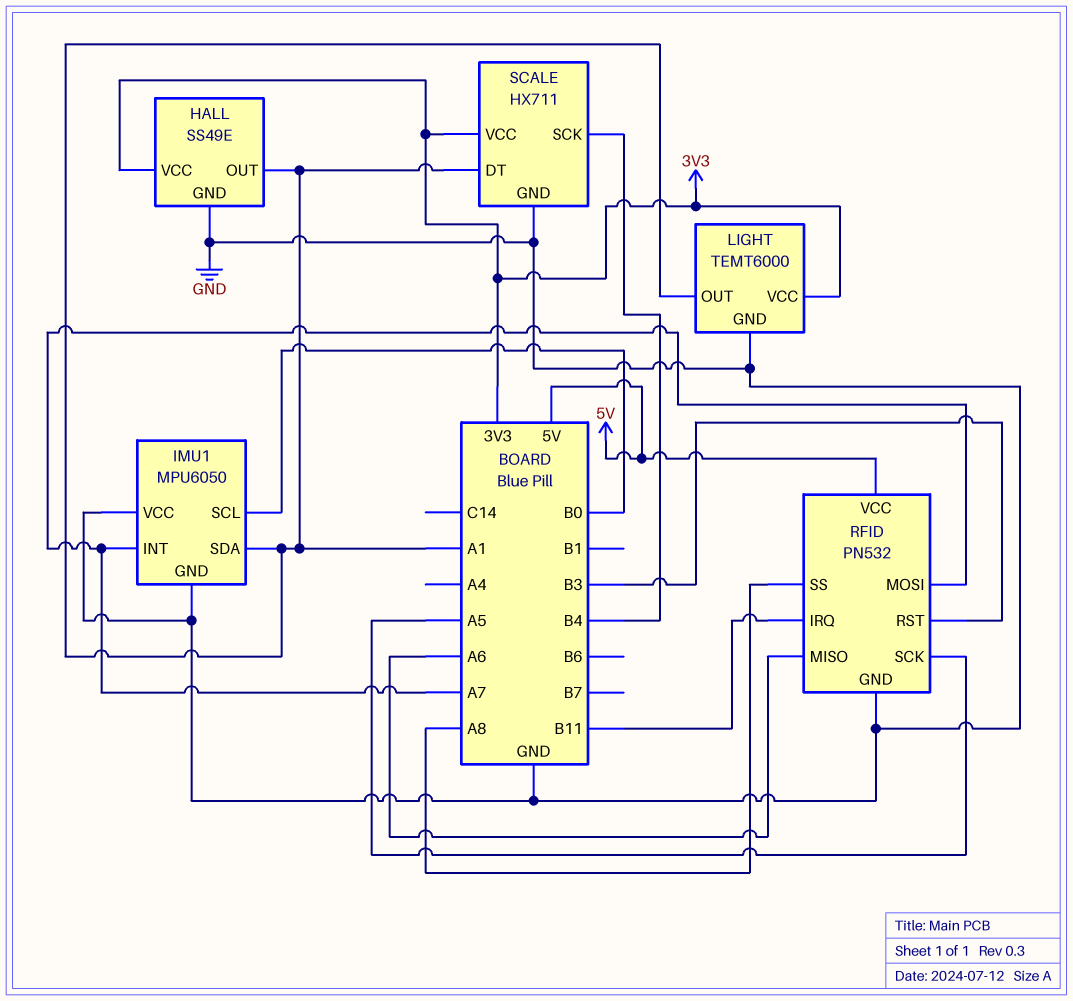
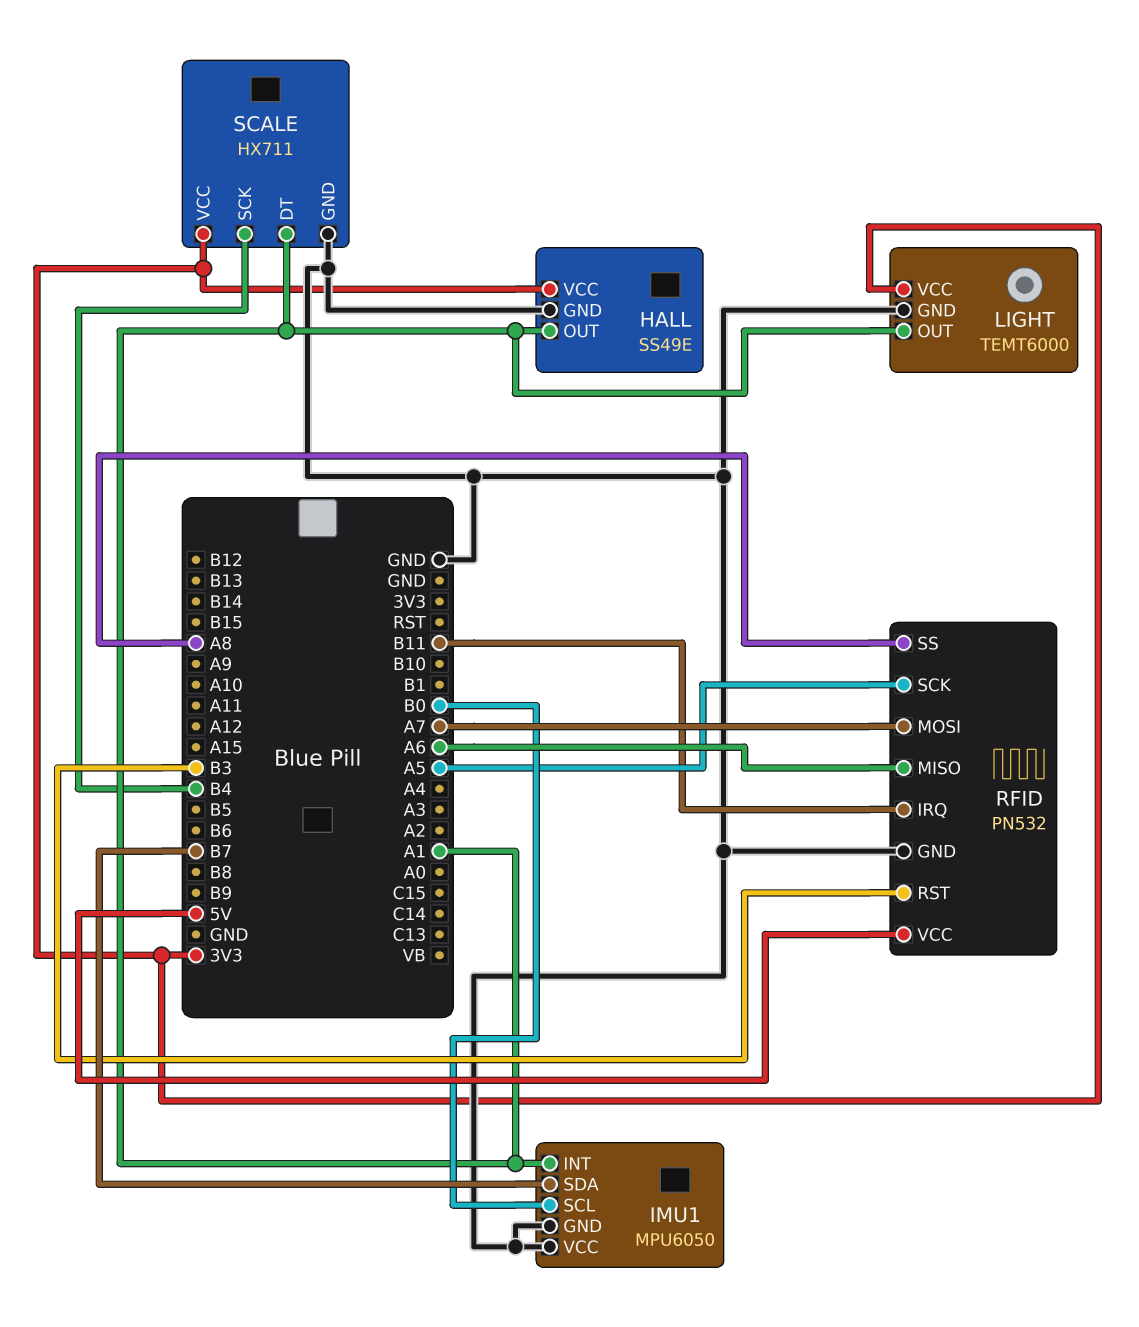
IMU1 pin INT: A7 -> A1
IMU1 pin SDA: A1 -> B7

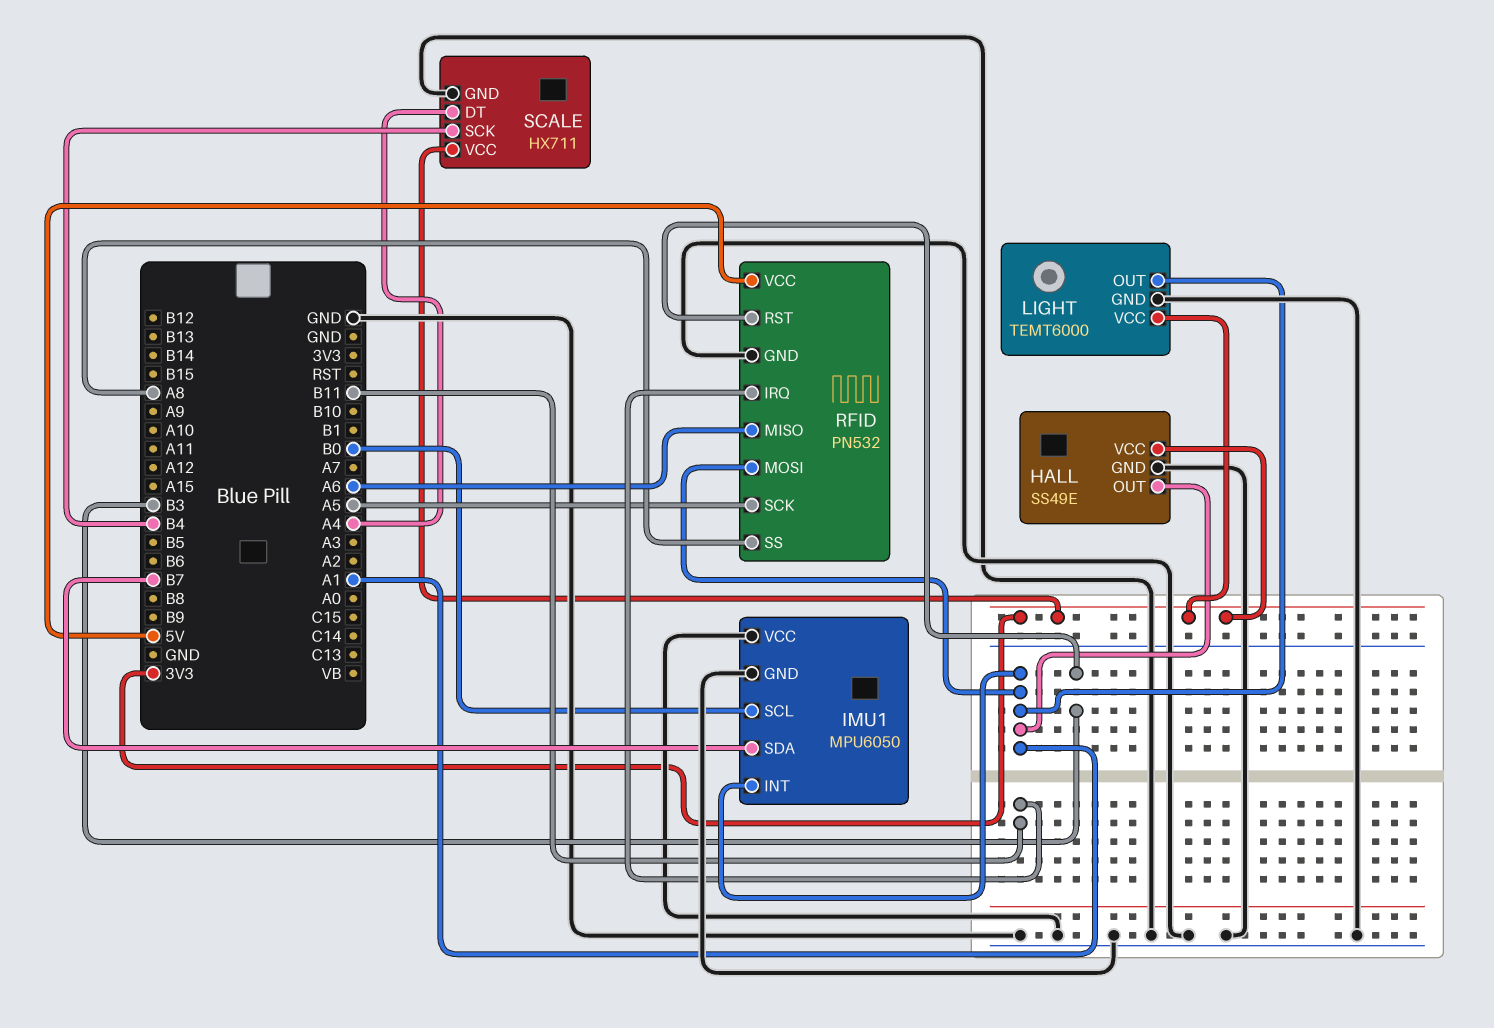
RFID pin MOSI: A7 -> A1
SCALE pin DT: A1 -> A4

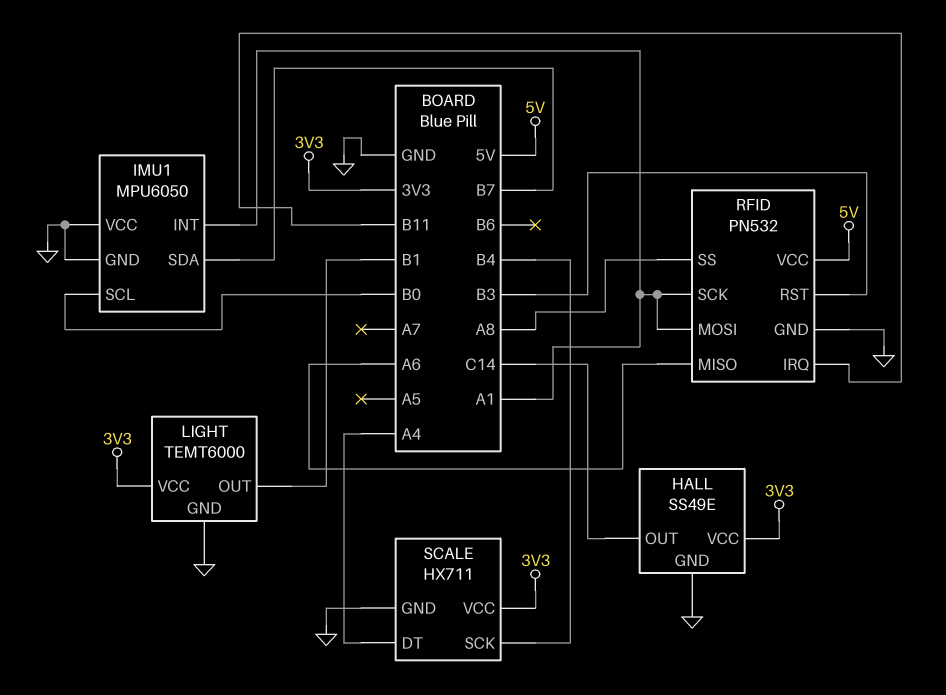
HALL pin OUT: A1 -> C14
LIGHT pin OUT: A1 -> B1
RFID pin SCK: A5 -> A1

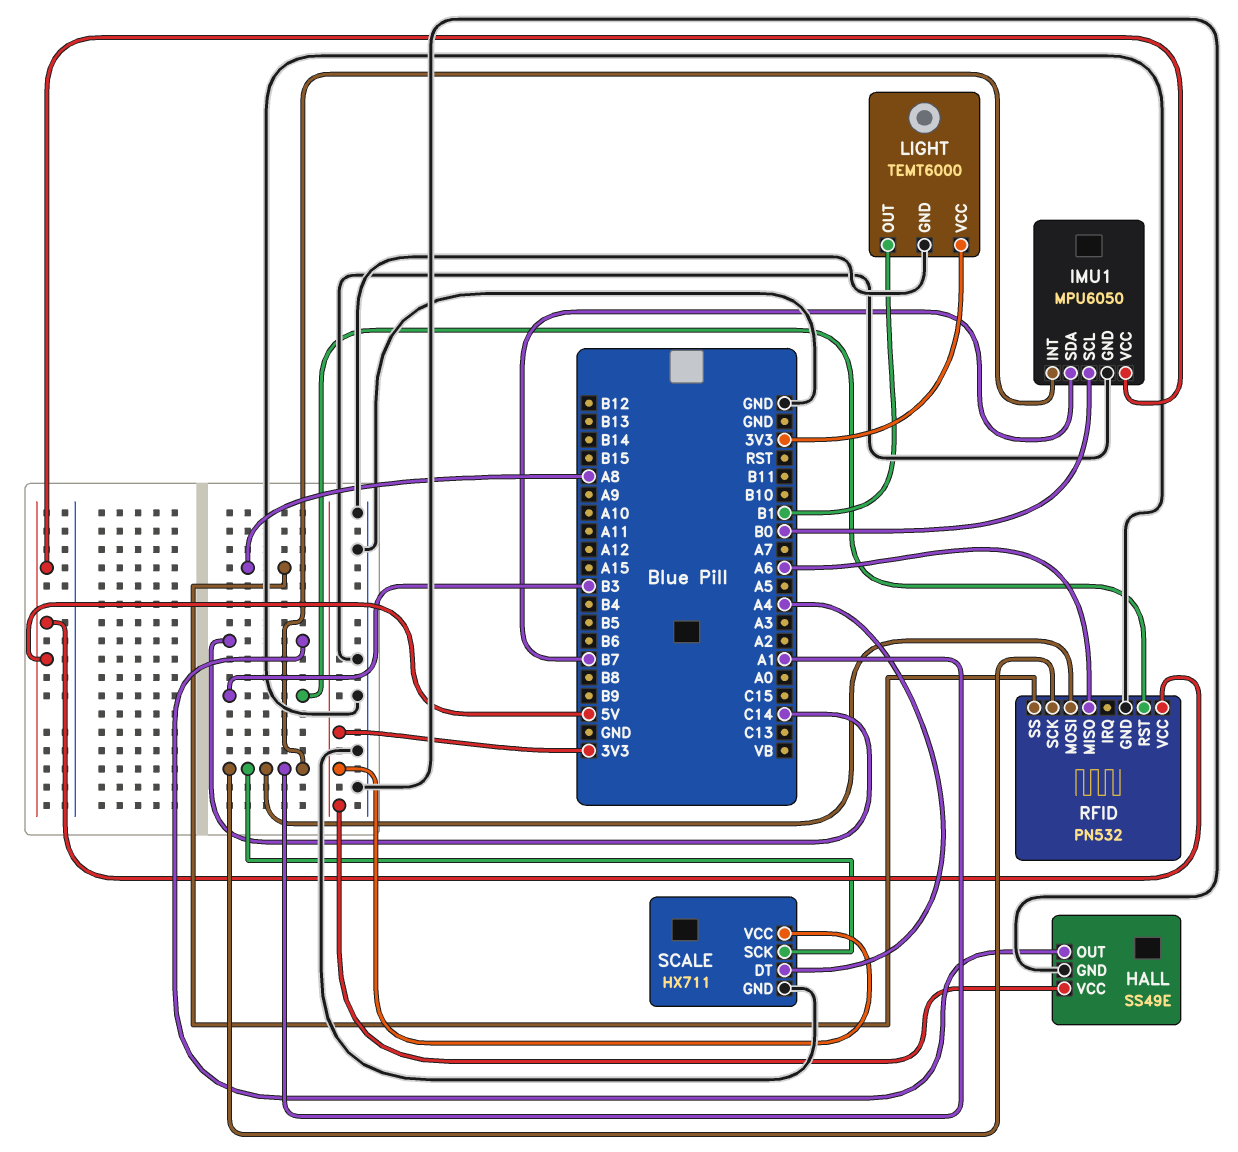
IMU1 pin VCC: GND -> 5V
RFID pin IRQ: B11 -> none
SCALE pin SCK: B4 -> A1

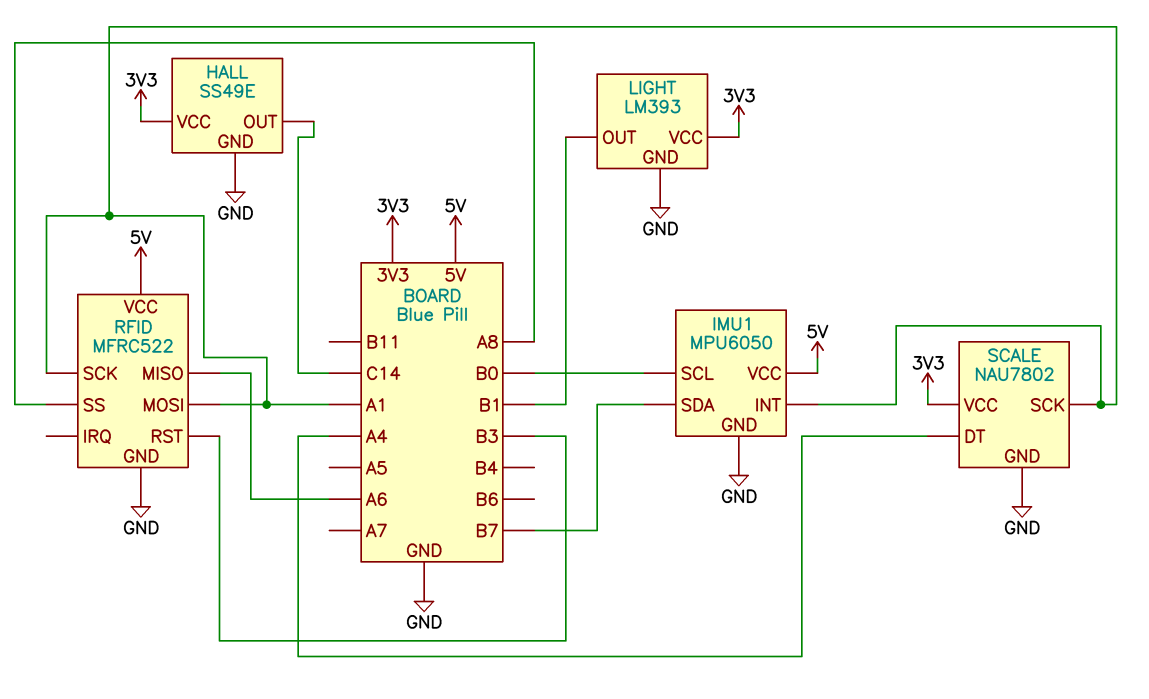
LIGHT: TEMT6000 -> LM393
RFID: PN532 -> MFRC522
SCALE: HX711 -> NAU7802

